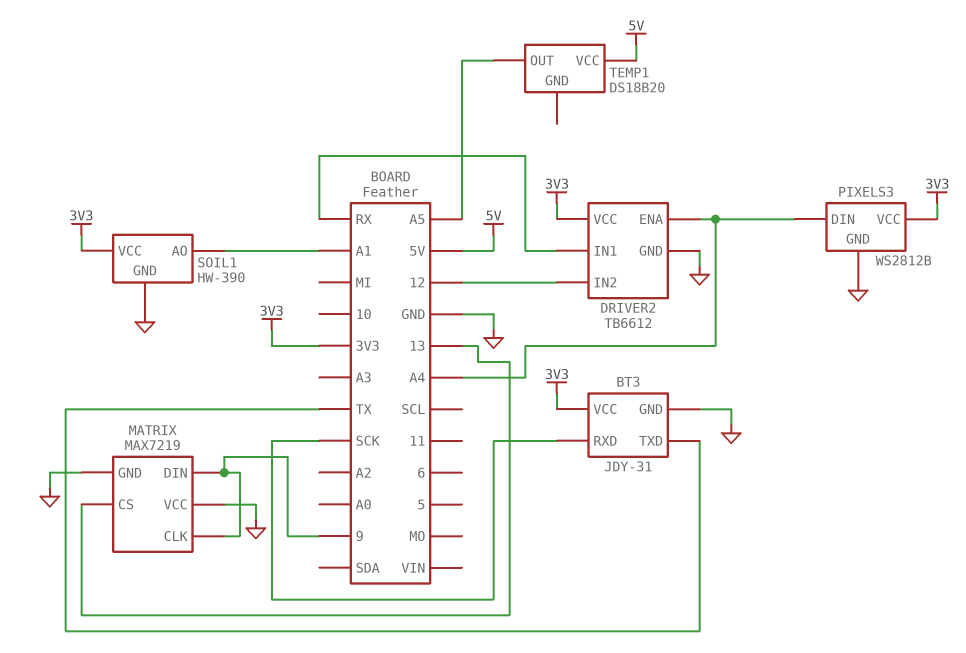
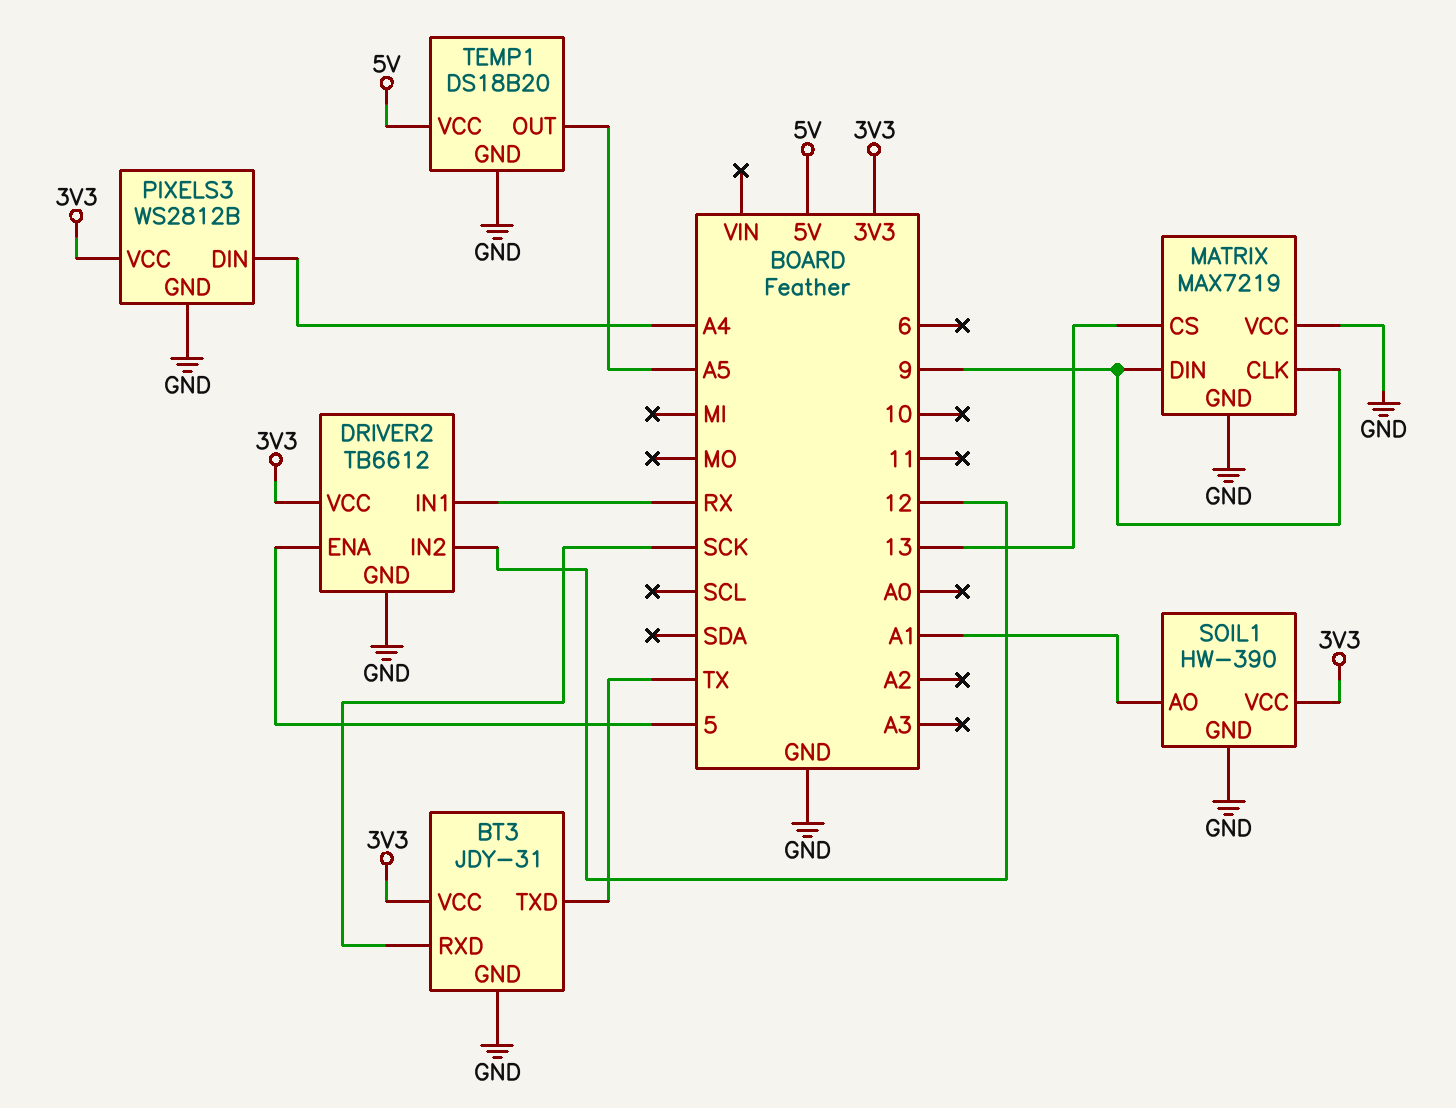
DRIVER2 pin ENA: A4 -> 5
TEMP1 pin GND: none -> GND

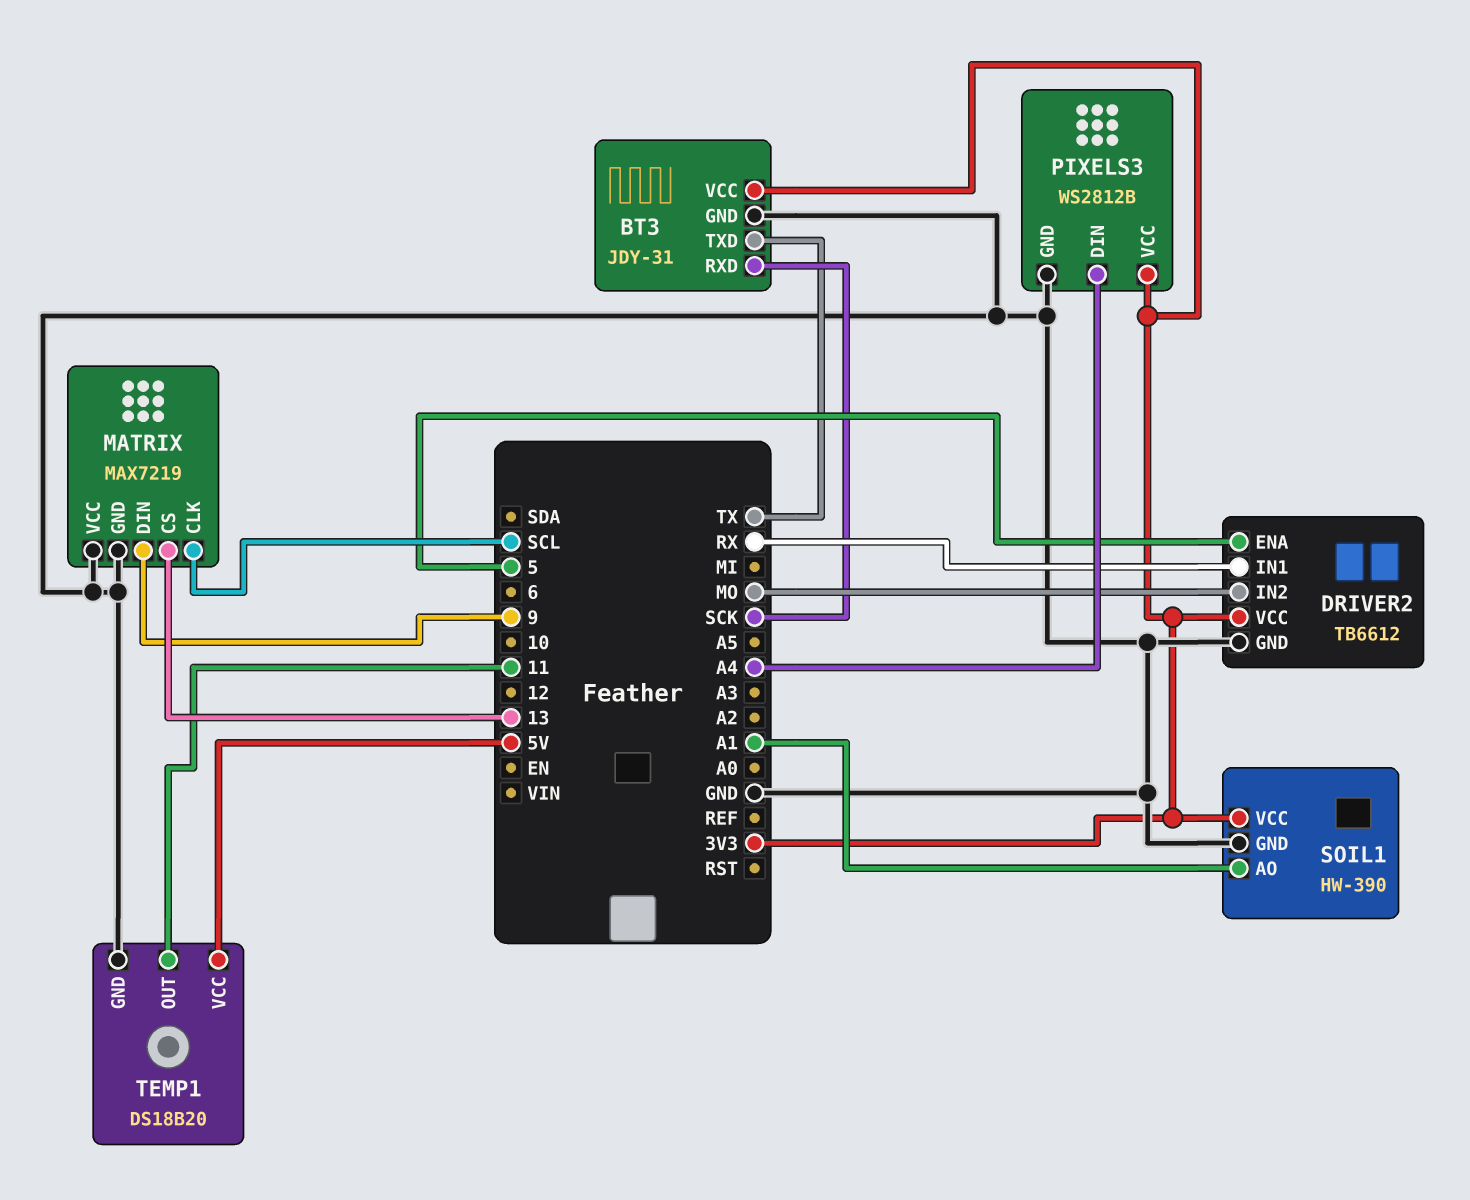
DRIVER2 pin IN2: 12 -> MO
MATRIX pin CLK: 9 -> SCL
TEMP1 pin OUT: A5 -> 11

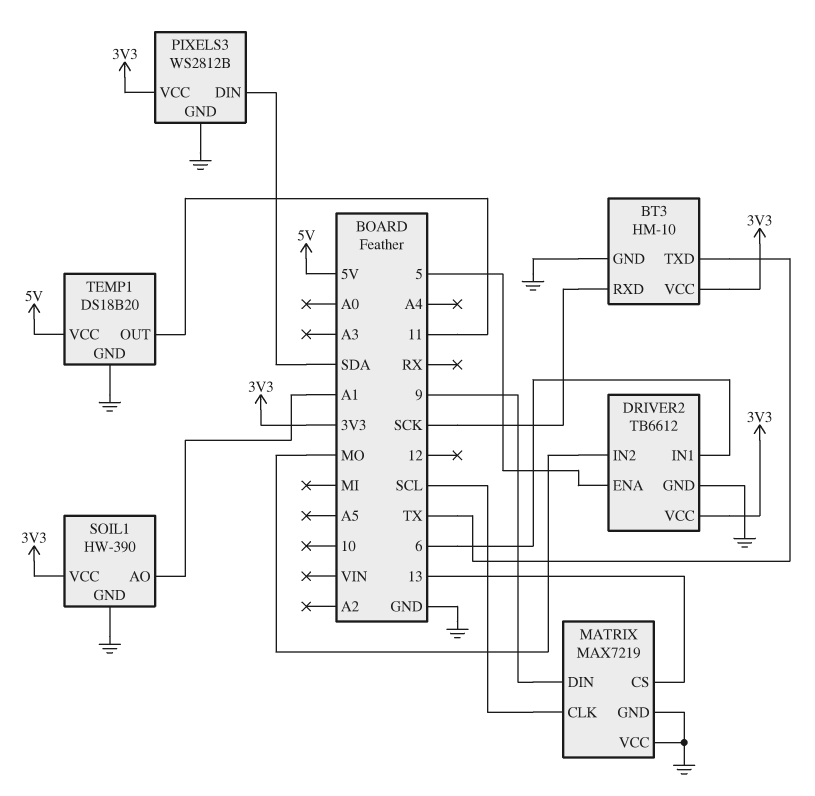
BT3: JDY-31 -> HM-10
DRIVER2 pin IN1: RX -> 6
PIXELS3 pin DIN: A4 -> SDA

